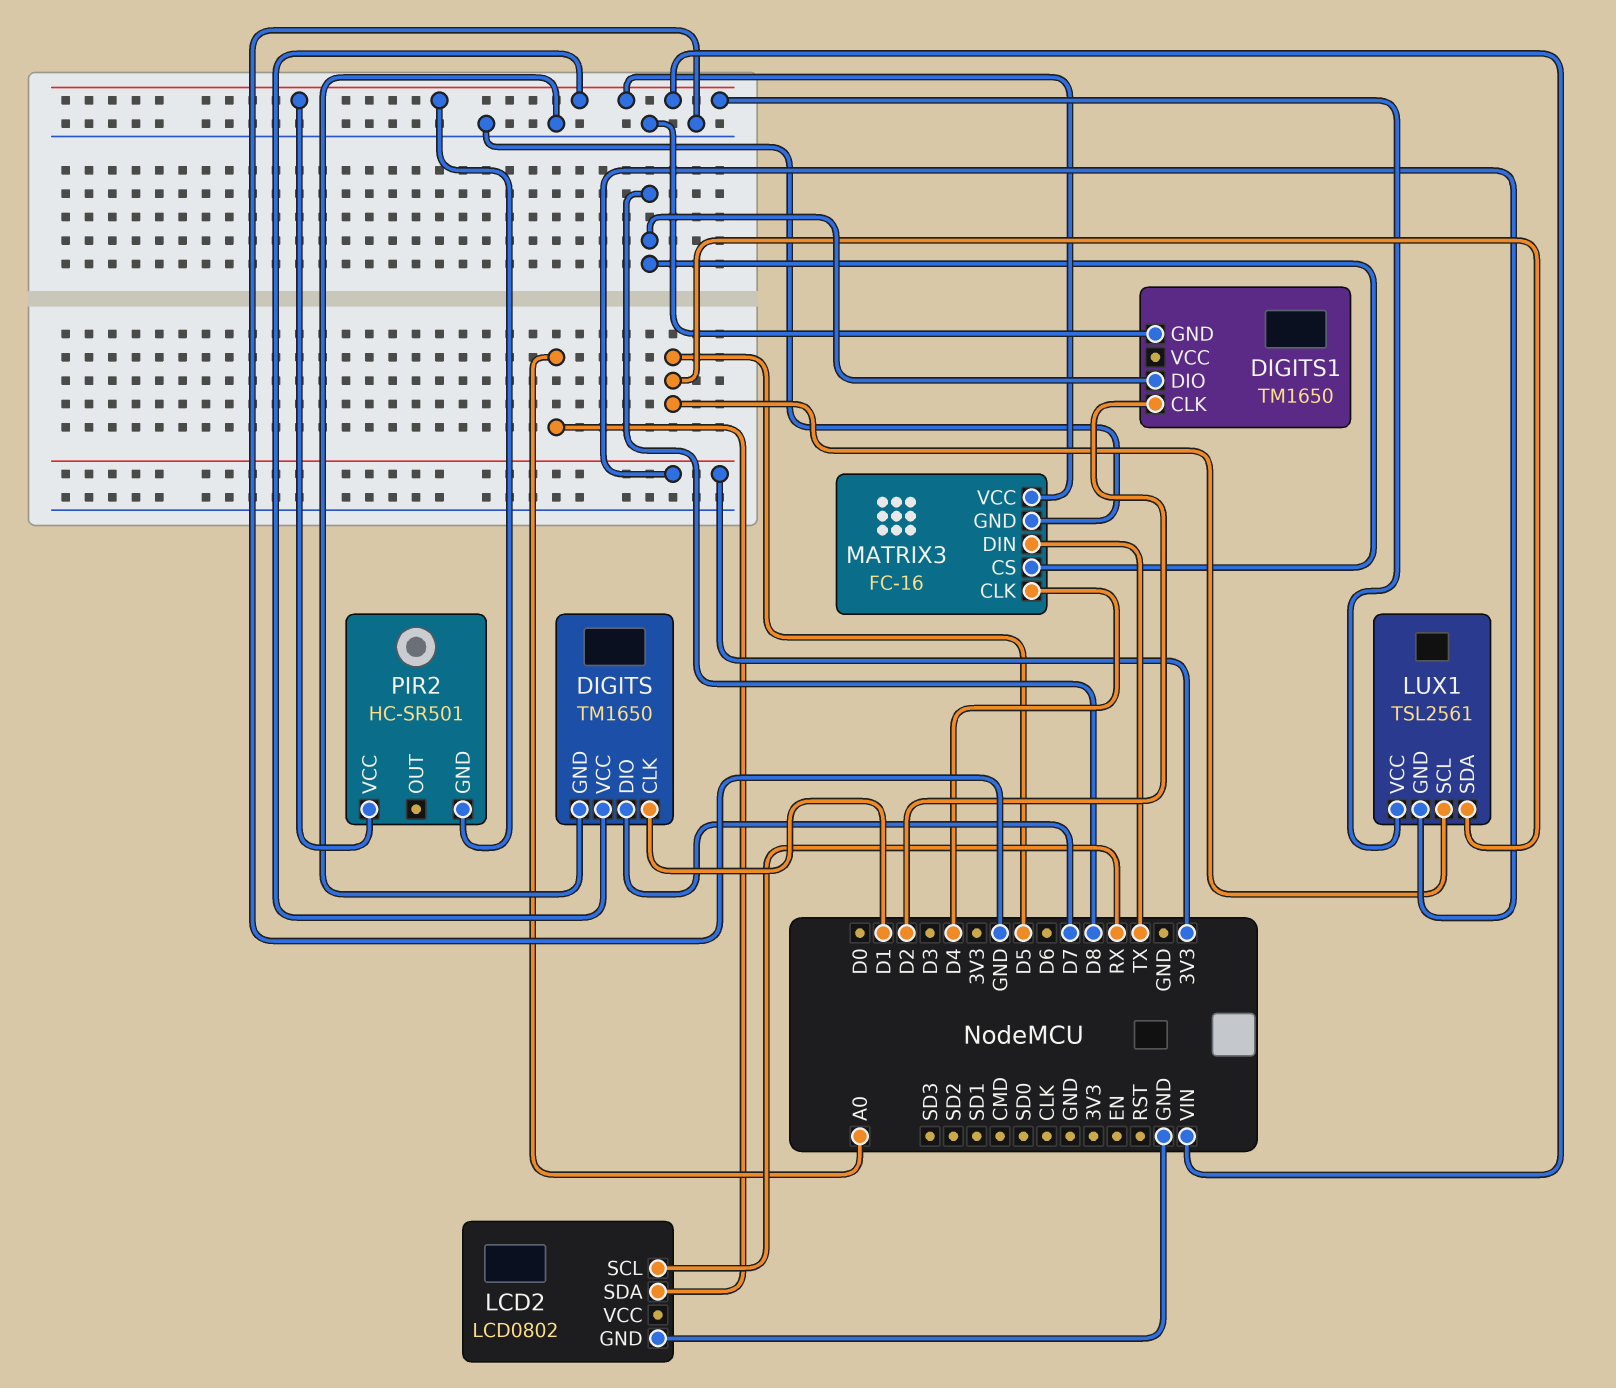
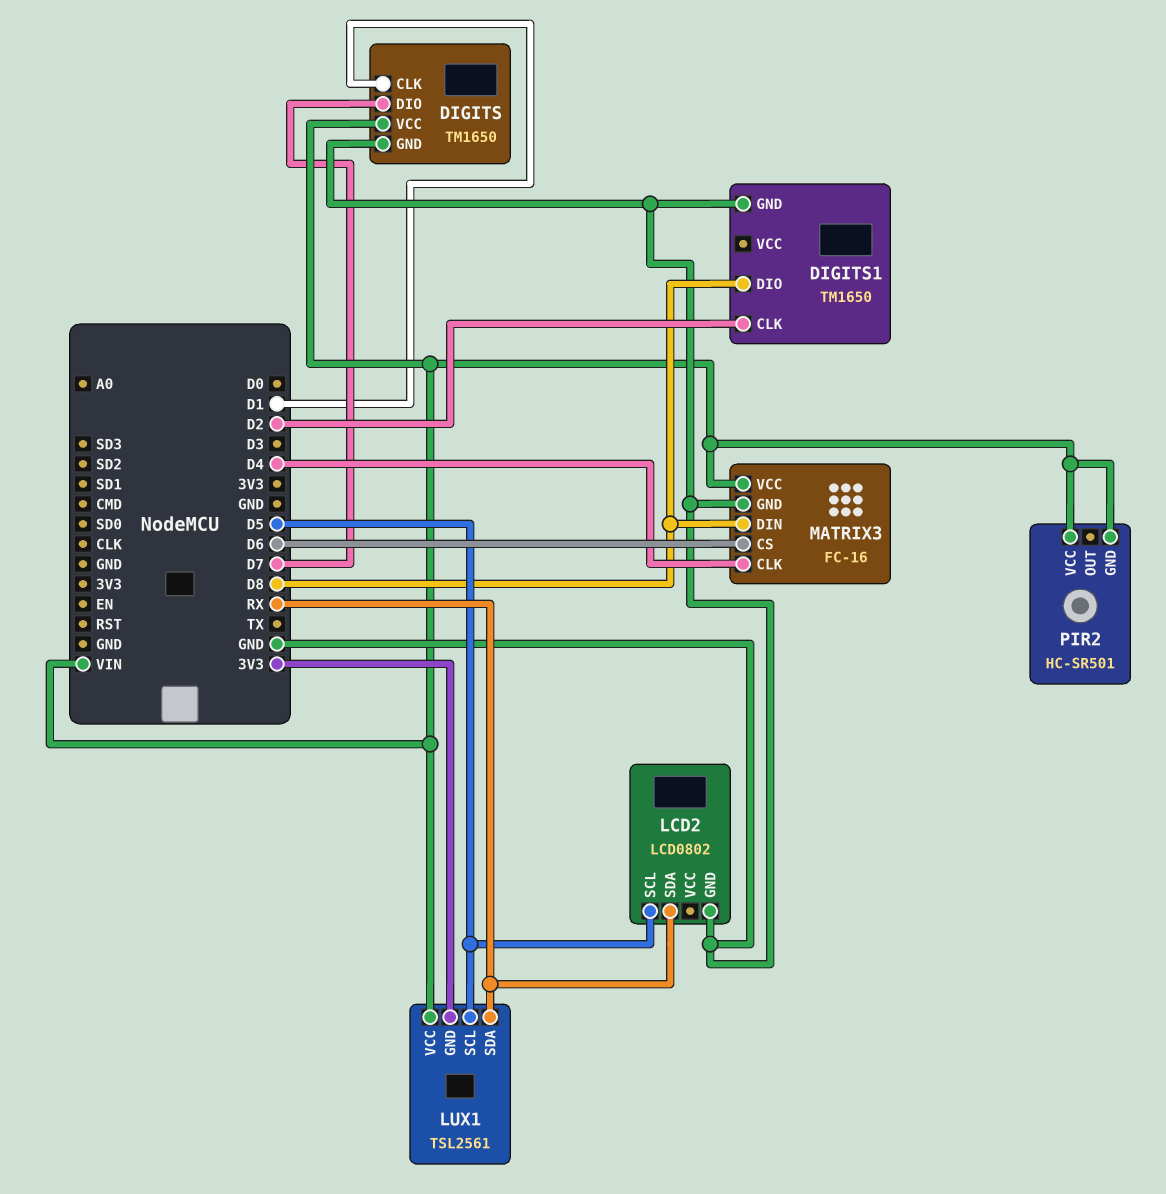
LCD2 pin SCL: RX -> D5
LCD2 pin SDA: A0 -> RX
LUX1 pin SDA: D5 -> RX
MATRIX3 pin CS: D8 -> D6
MATRIX3 pin DIN: TX -> D8

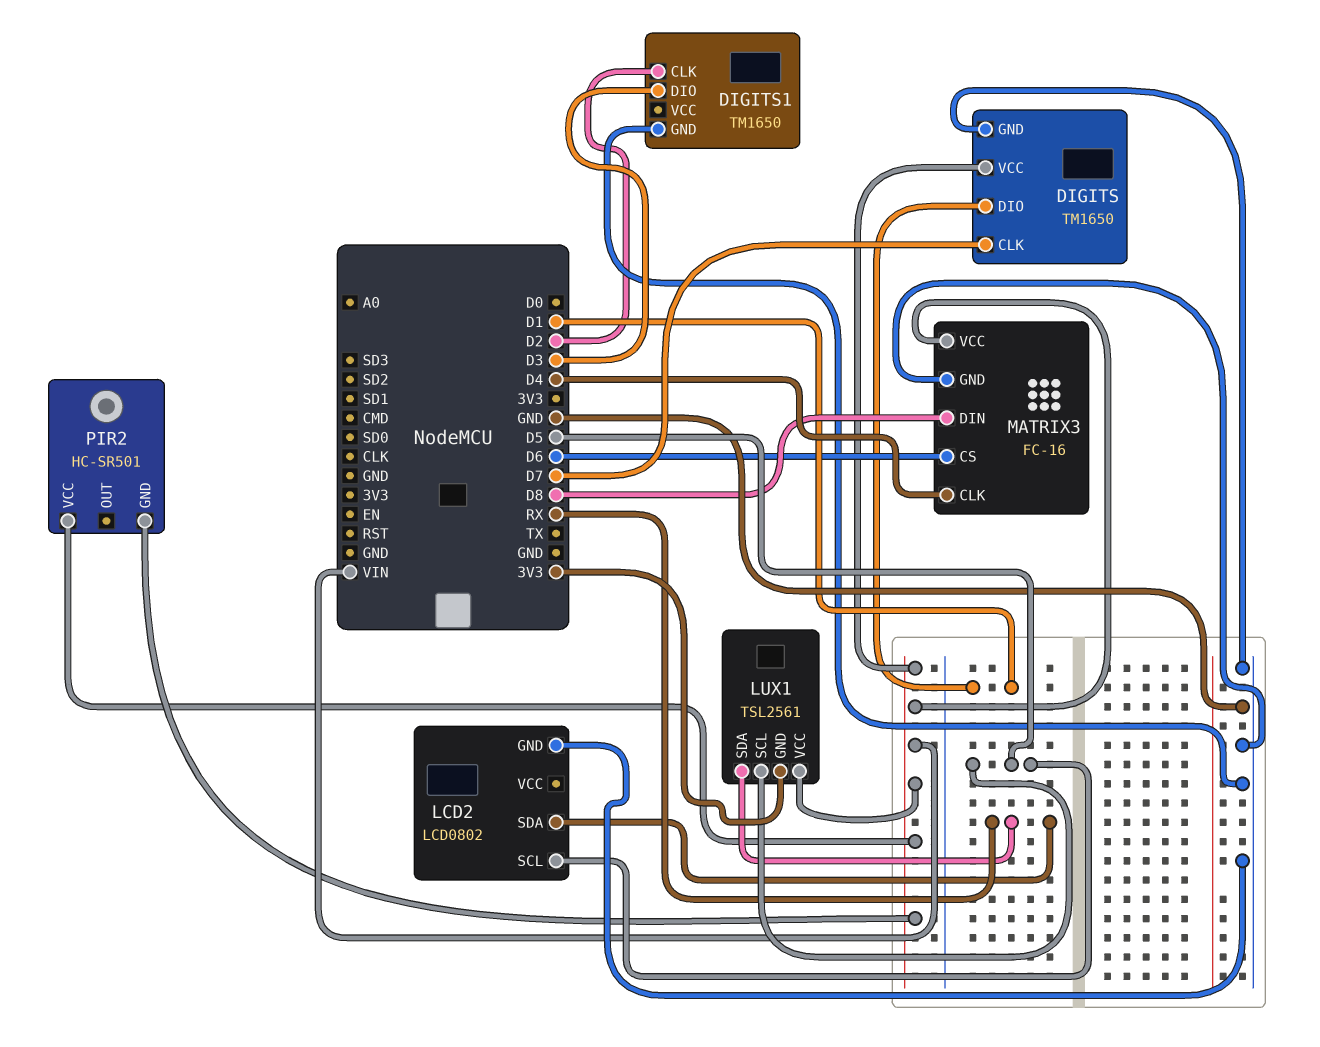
DIGITS pin CLK: D1 -> D7
DIGITS pin DIO: D7 -> D1
DIGITS1 pin DIO: D8 -> D3

